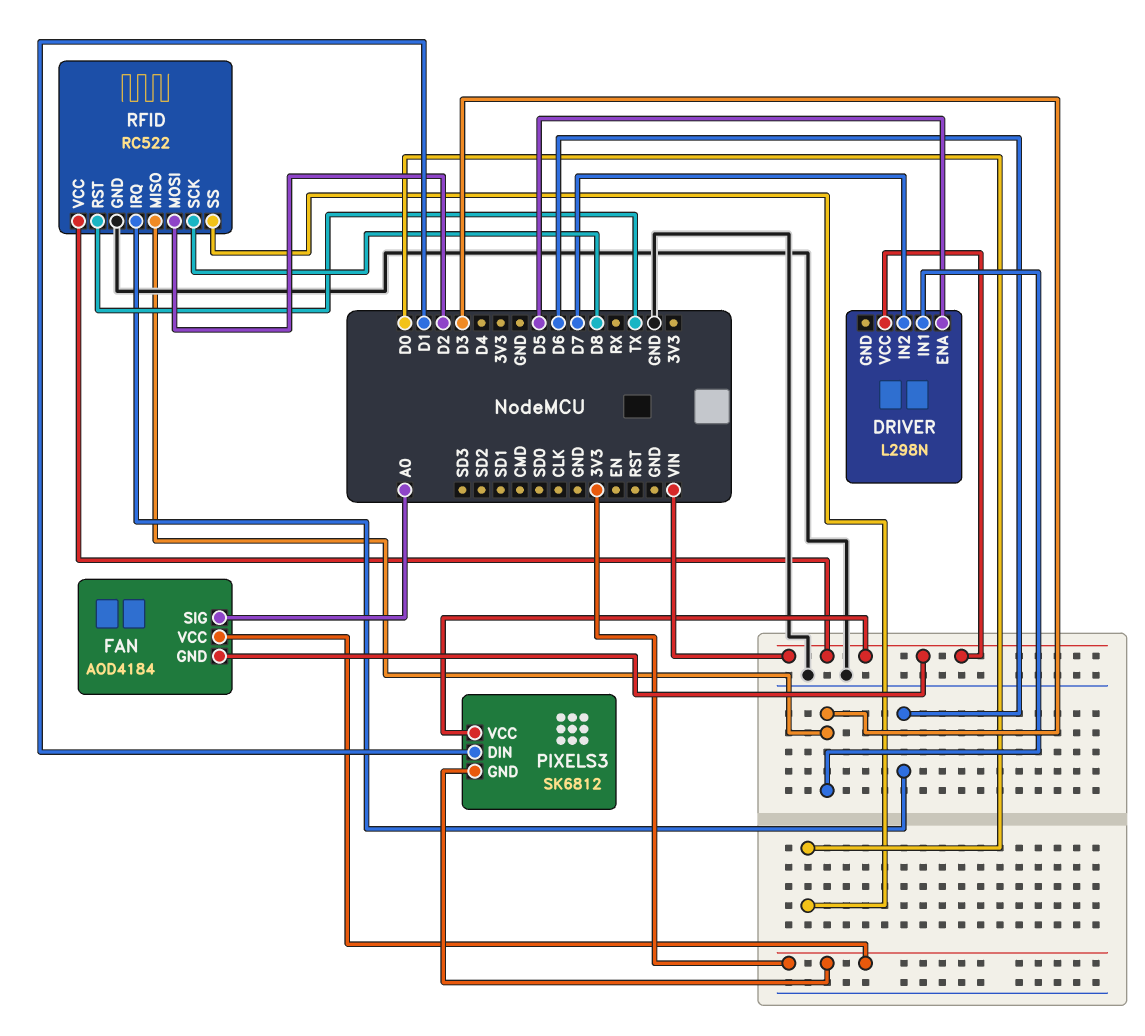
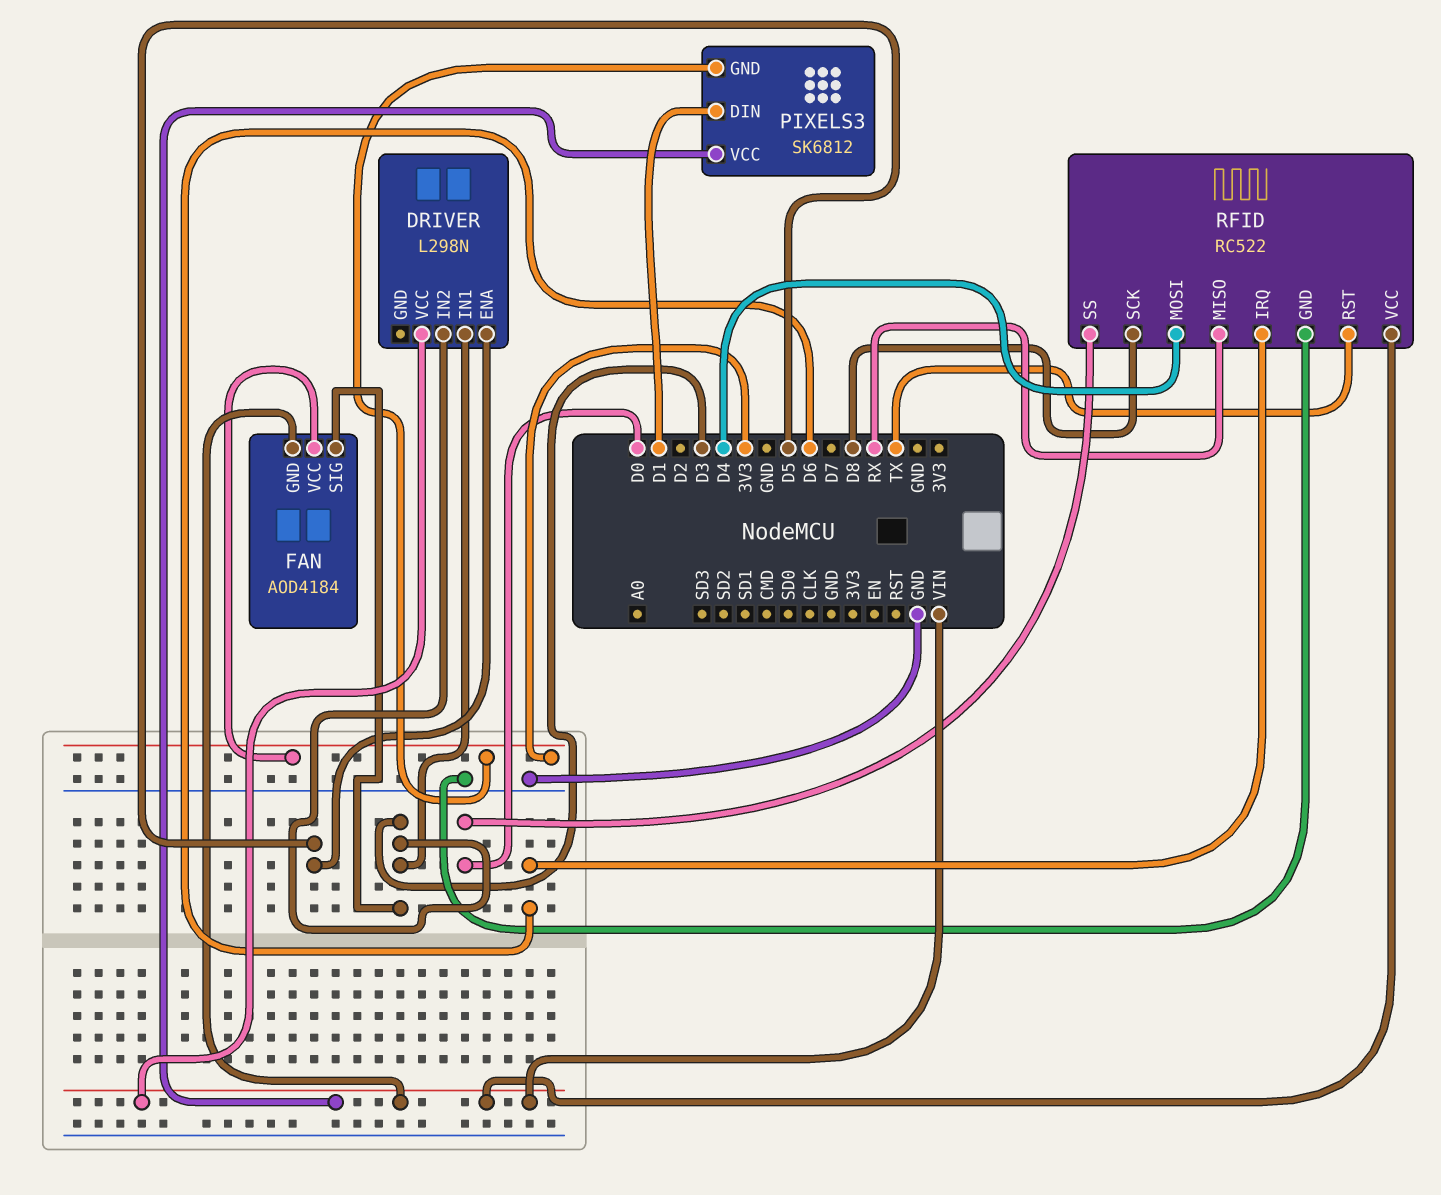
DRIVER pin IN2: D7 -> D3
FAN pin SIG: A0 -> D3
RFID pin MISO: D3 -> RX
RFID pin MOSI: D2 -> D4

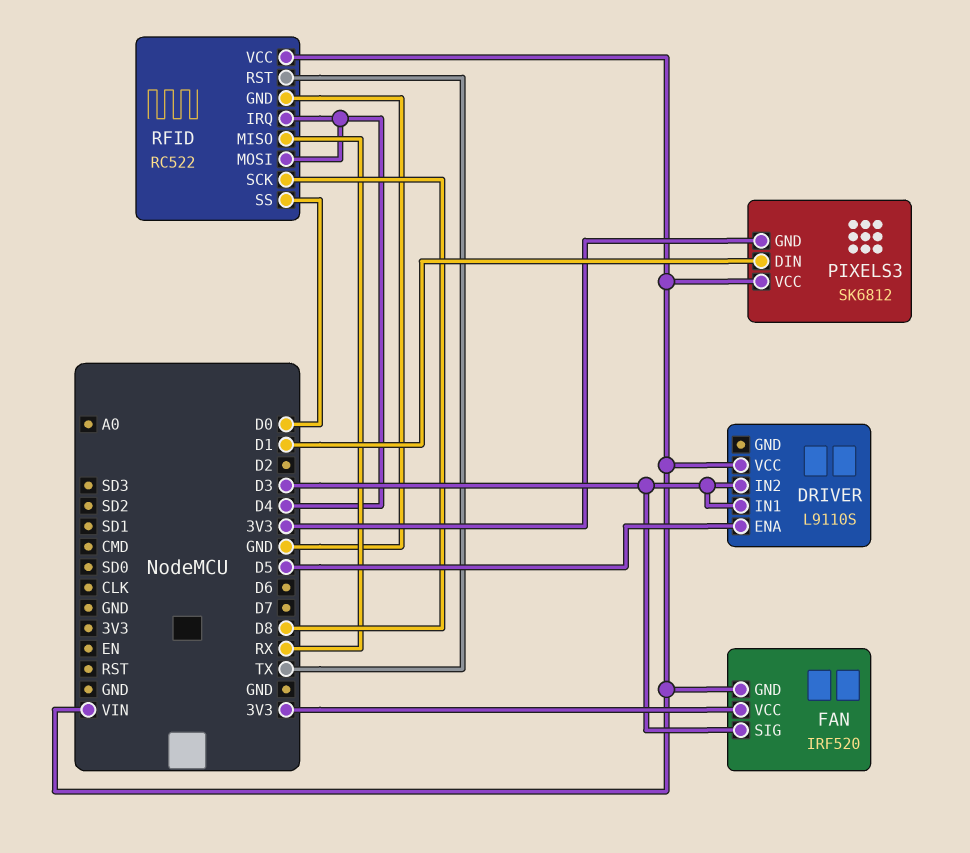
DRIVER: L298N -> L9110S
FAN: AOD4184 -> IRF520
RFID pin IRQ: D6 -> D4

